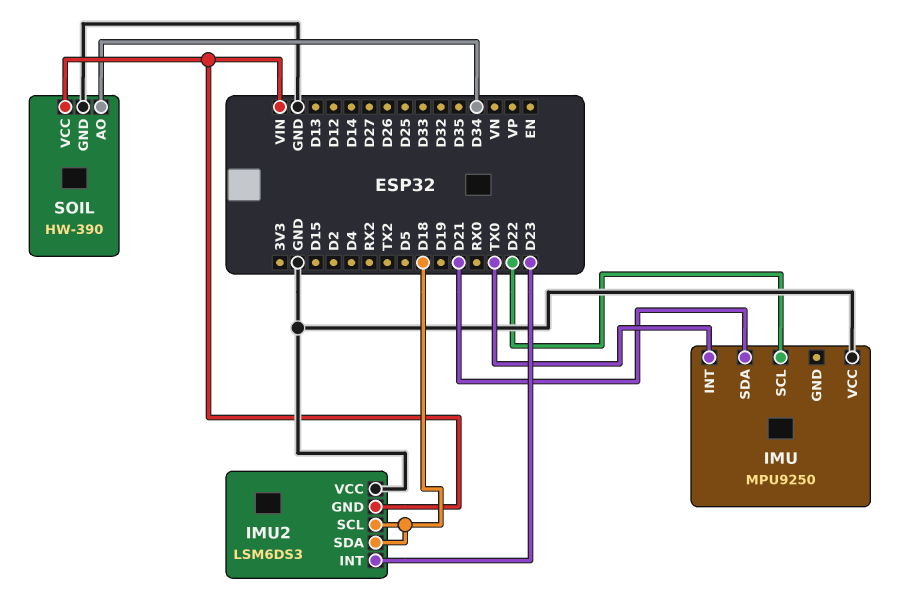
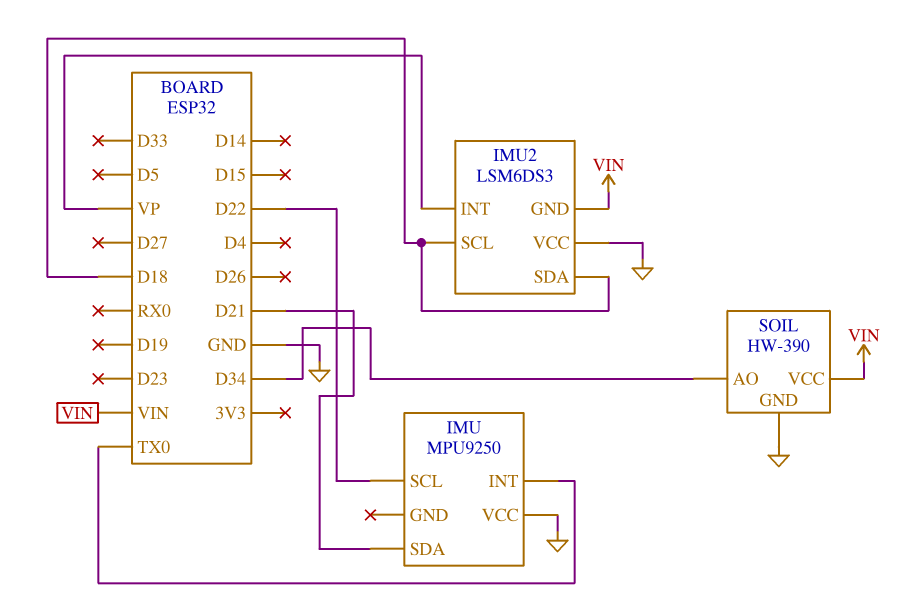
IMU2 pin INT: D23 -> VP

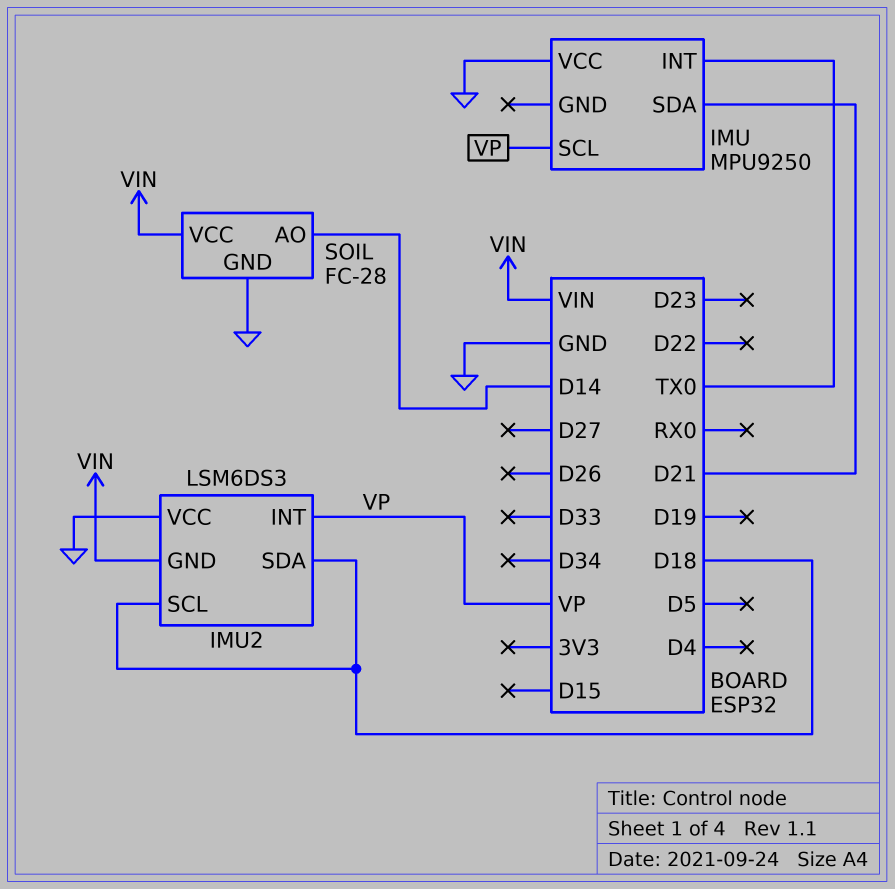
IMU pin SCL: D22 -> VP
SOIL: HW-390 -> FC-28
SOIL pin AO: D34 -> D14

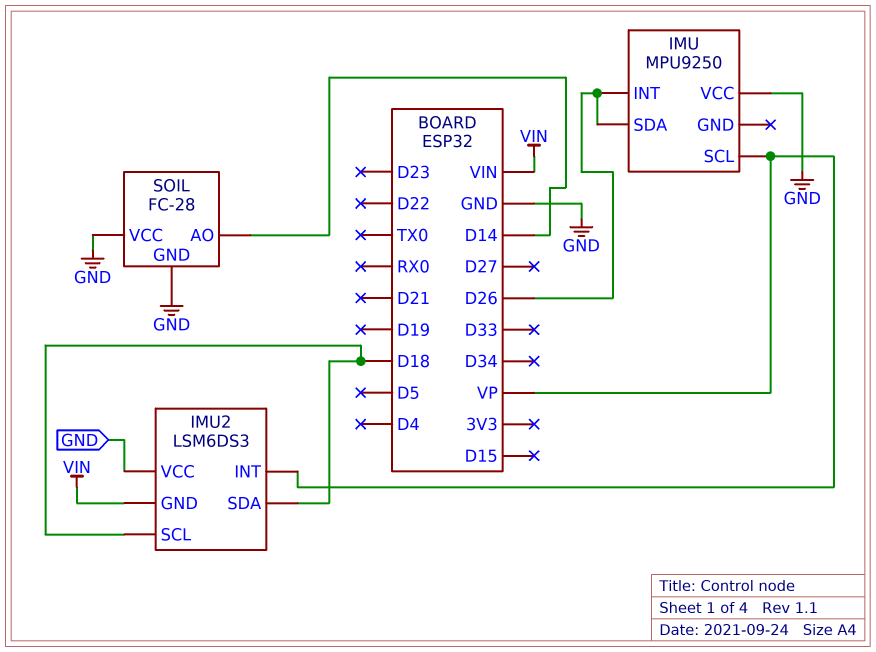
IMU pin INT: TX0 -> D26
IMU pin SDA: D21 -> D26
SOIL pin VCC: VIN -> GND

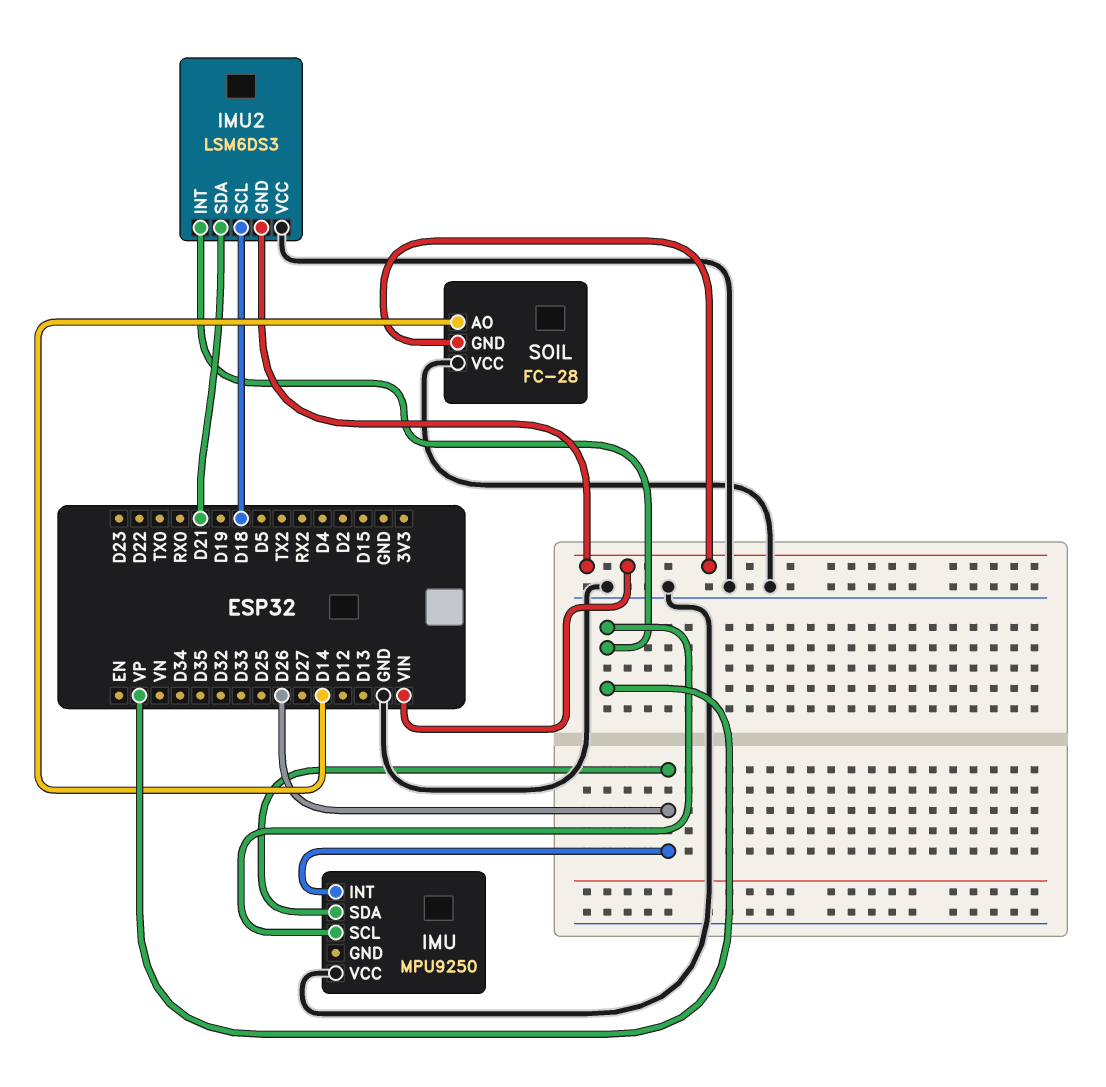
IMU2 pin SDA: D18 -> D21
SOIL pin GND: GND -> VIN

